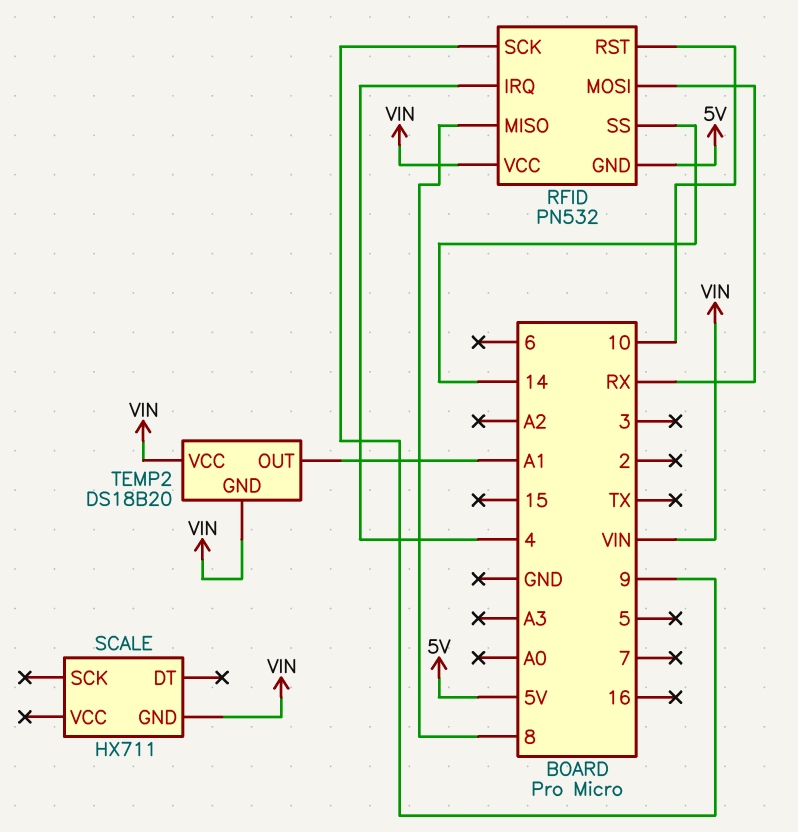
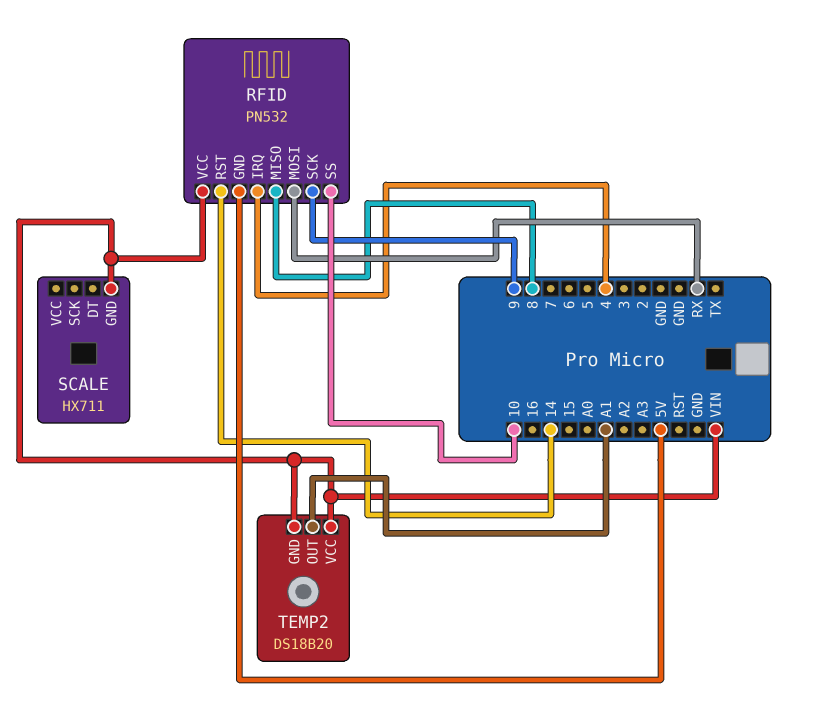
RFID pin RST: 10 -> 14
RFID pin SS: 14 -> 10

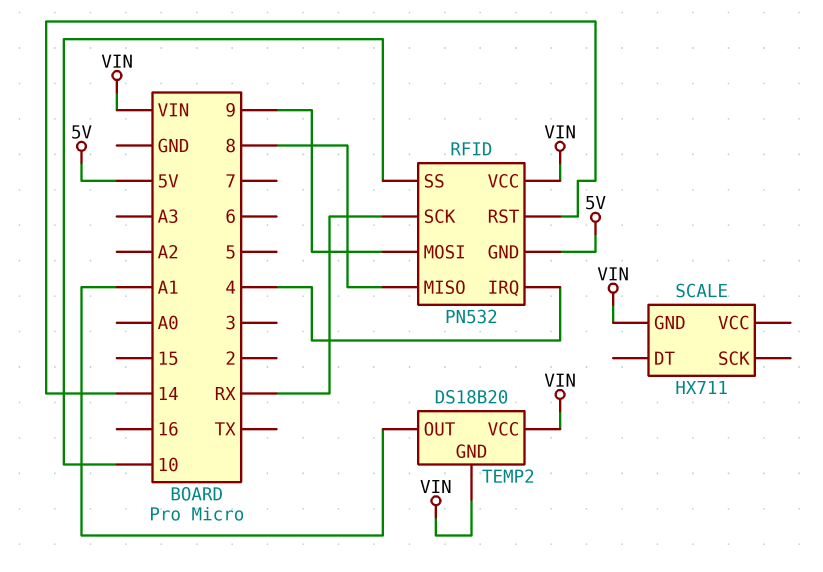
RFID pin MOSI: RX -> 9
RFID pin SCK: 9 -> RX

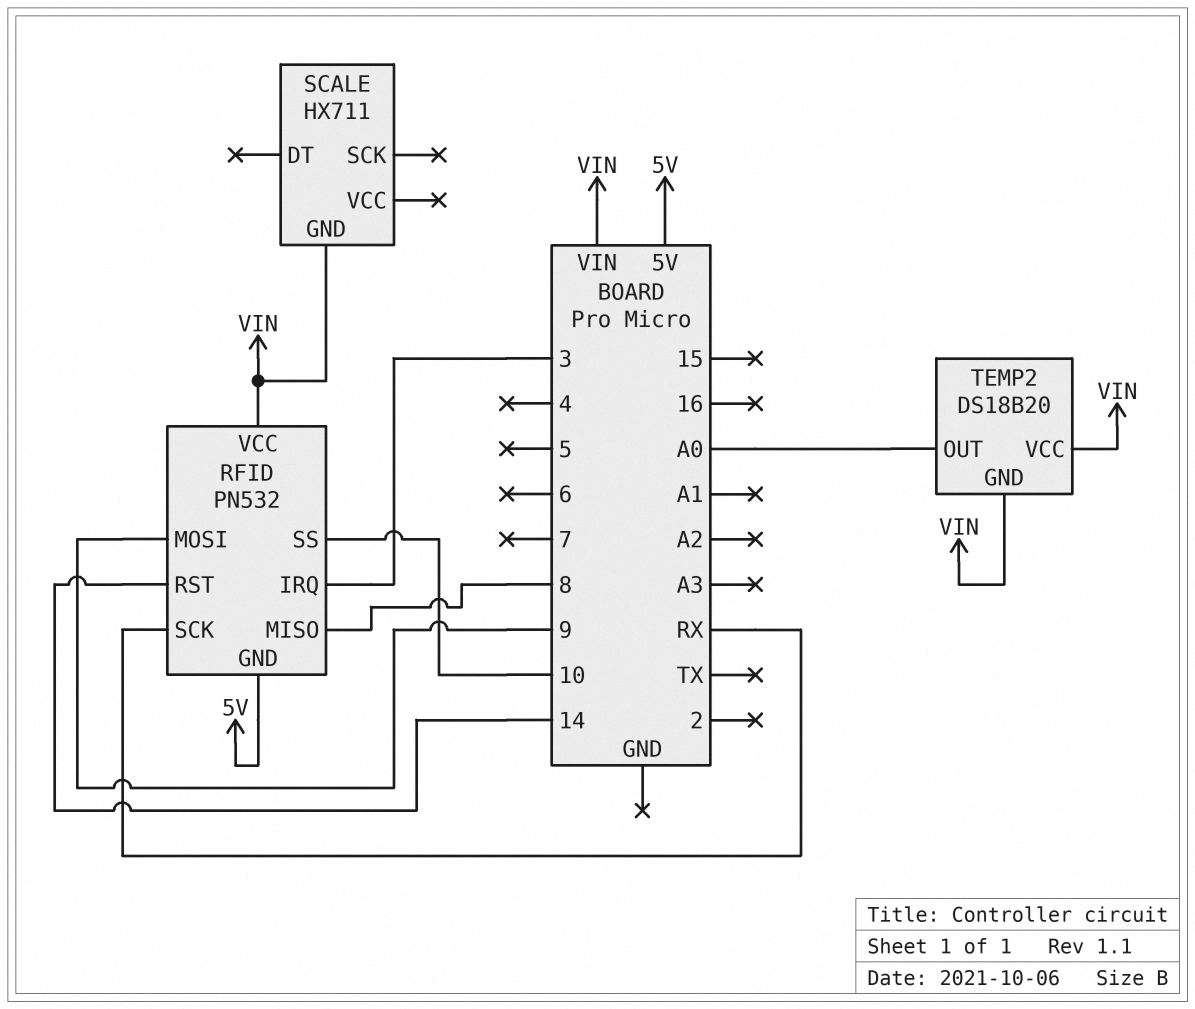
RFID pin IRQ: 4 -> 3
TEMP2 pin OUT: A1 -> A0

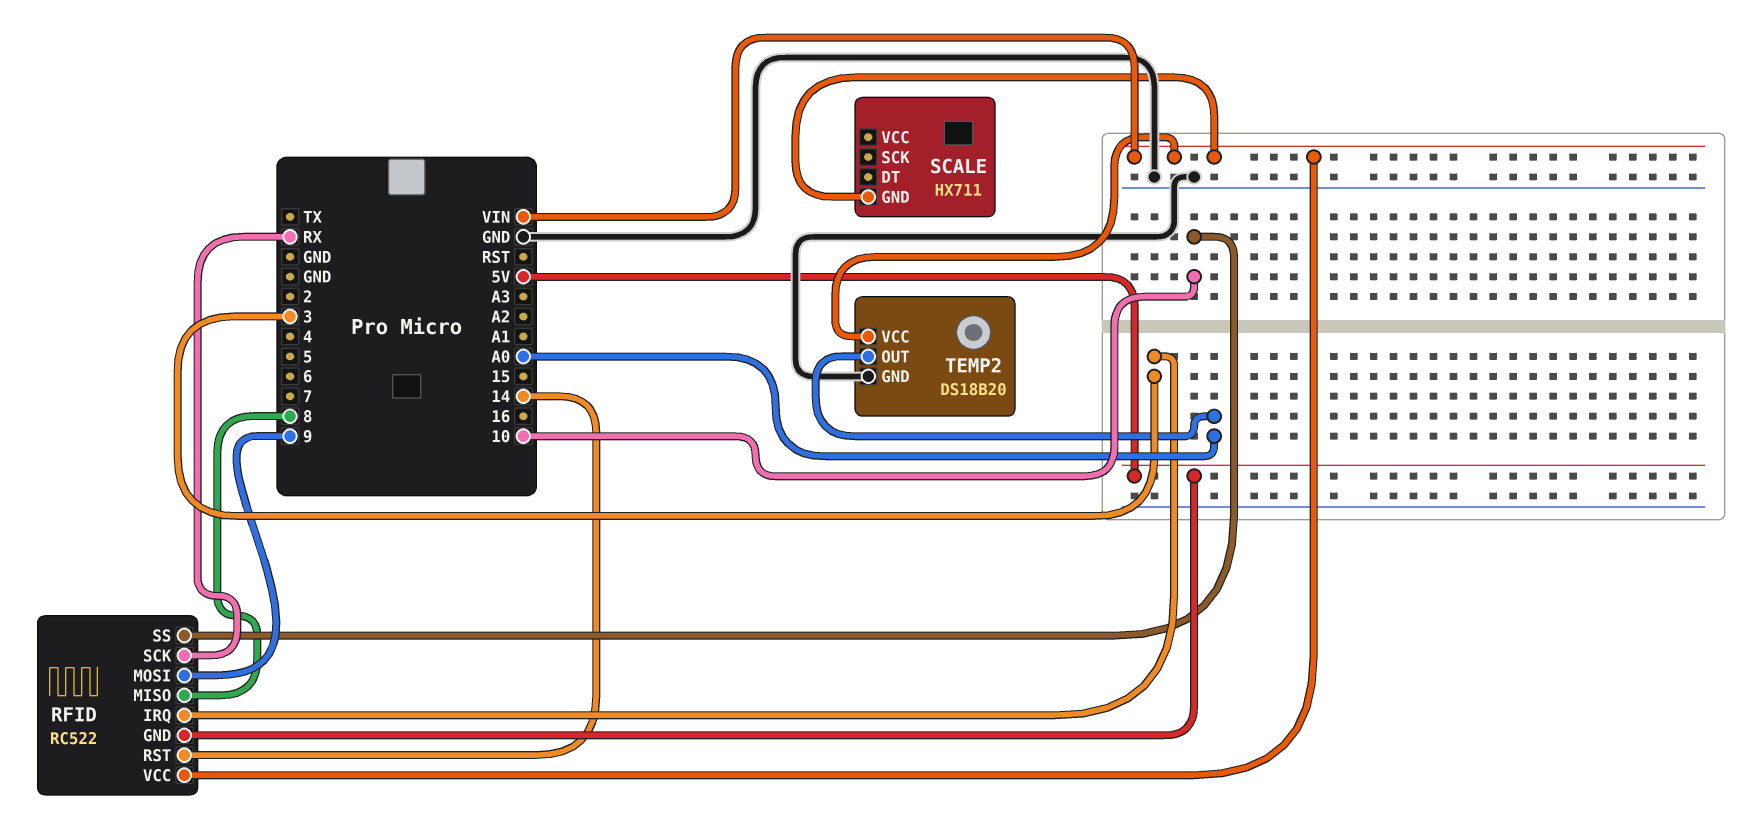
RFID: PN532 -> RC522
TEMP2 pin GND: VIN -> GND

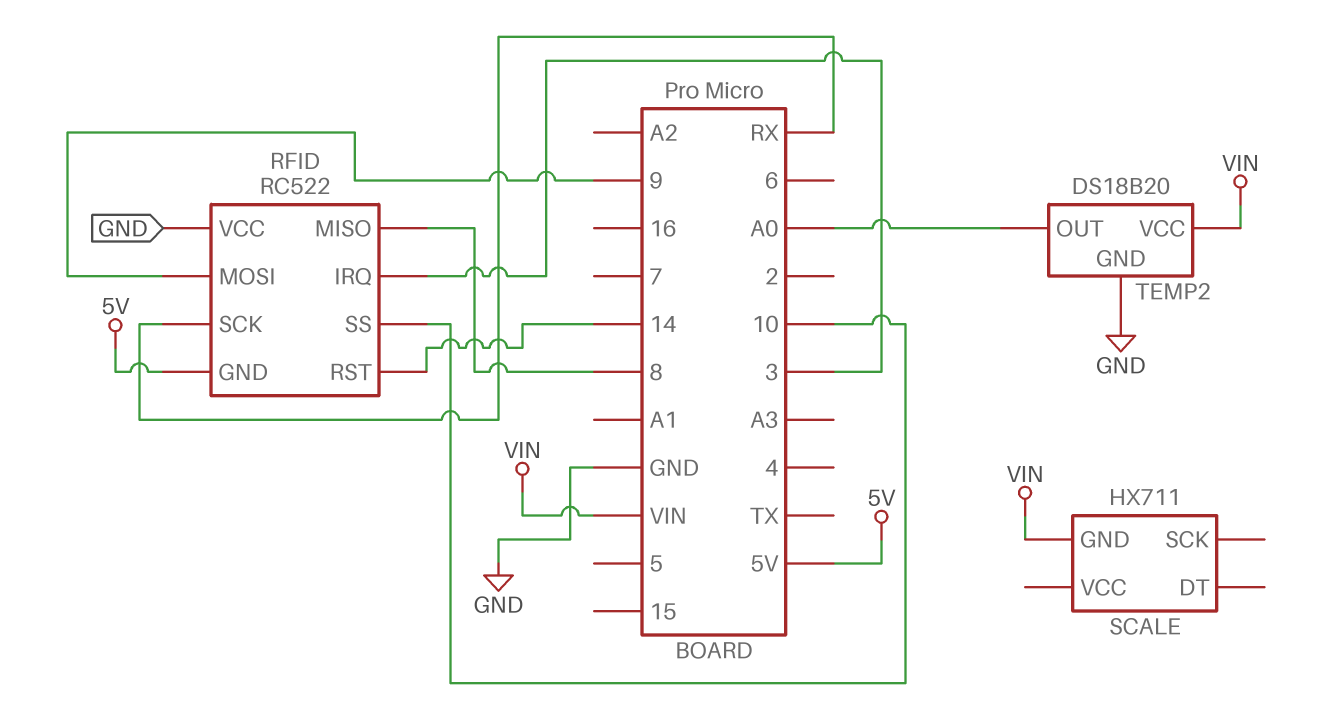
RFID pin VCC: VIN -> GND

